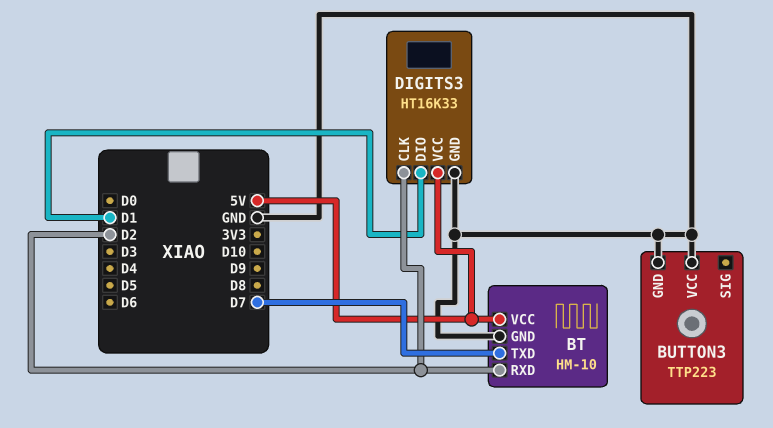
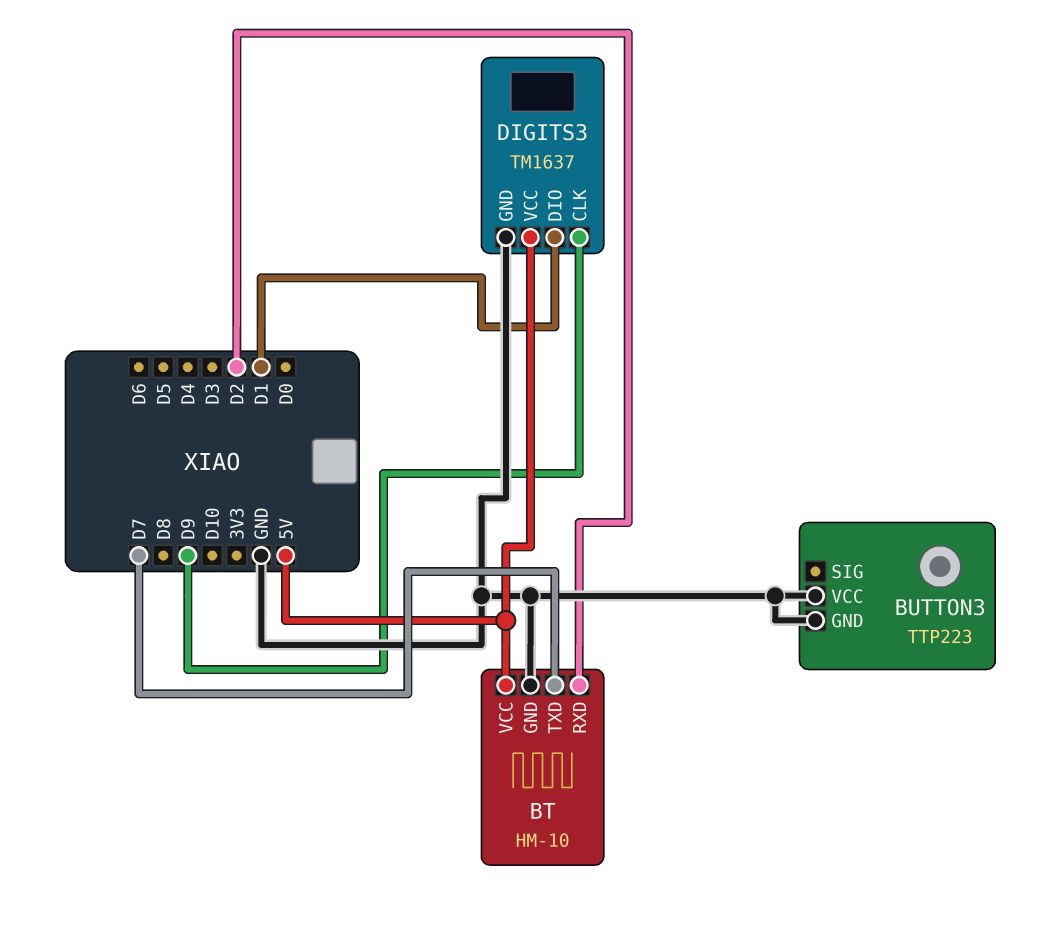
DIGITS3: HT16K33 -> TM1637
DIGITS3 pin CLK: D2 -> D9

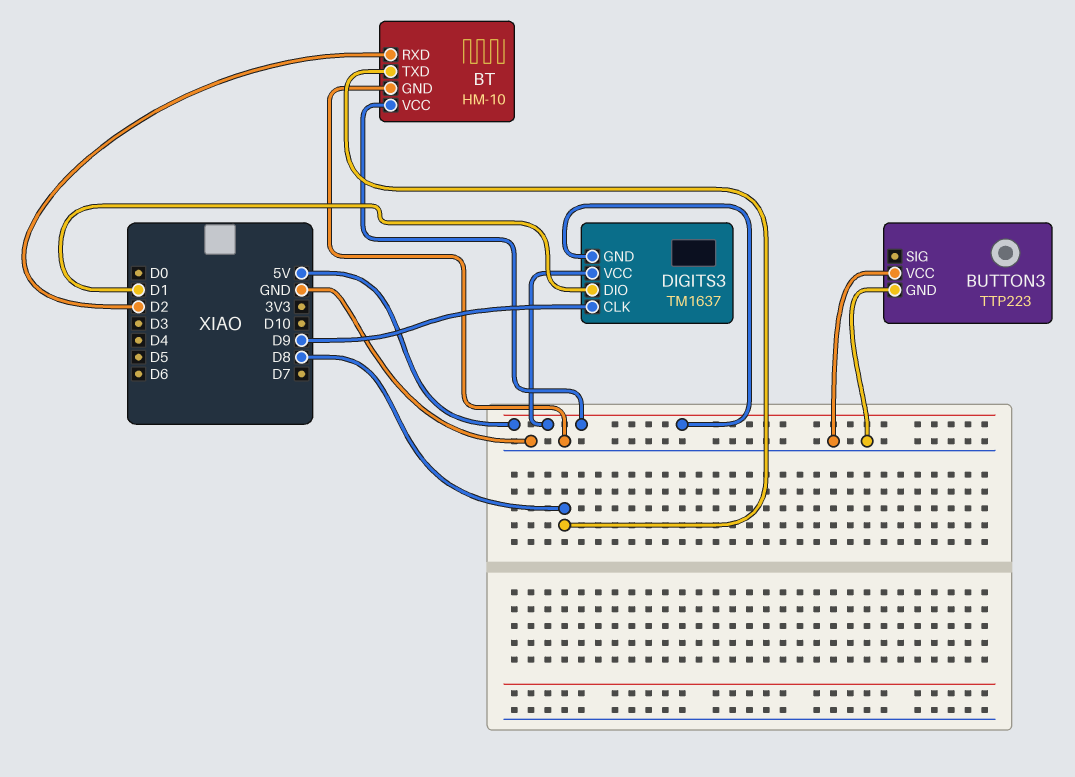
BT pin TXD: D7 -> D8
DIGITS3 pin GND: GND -> 5V

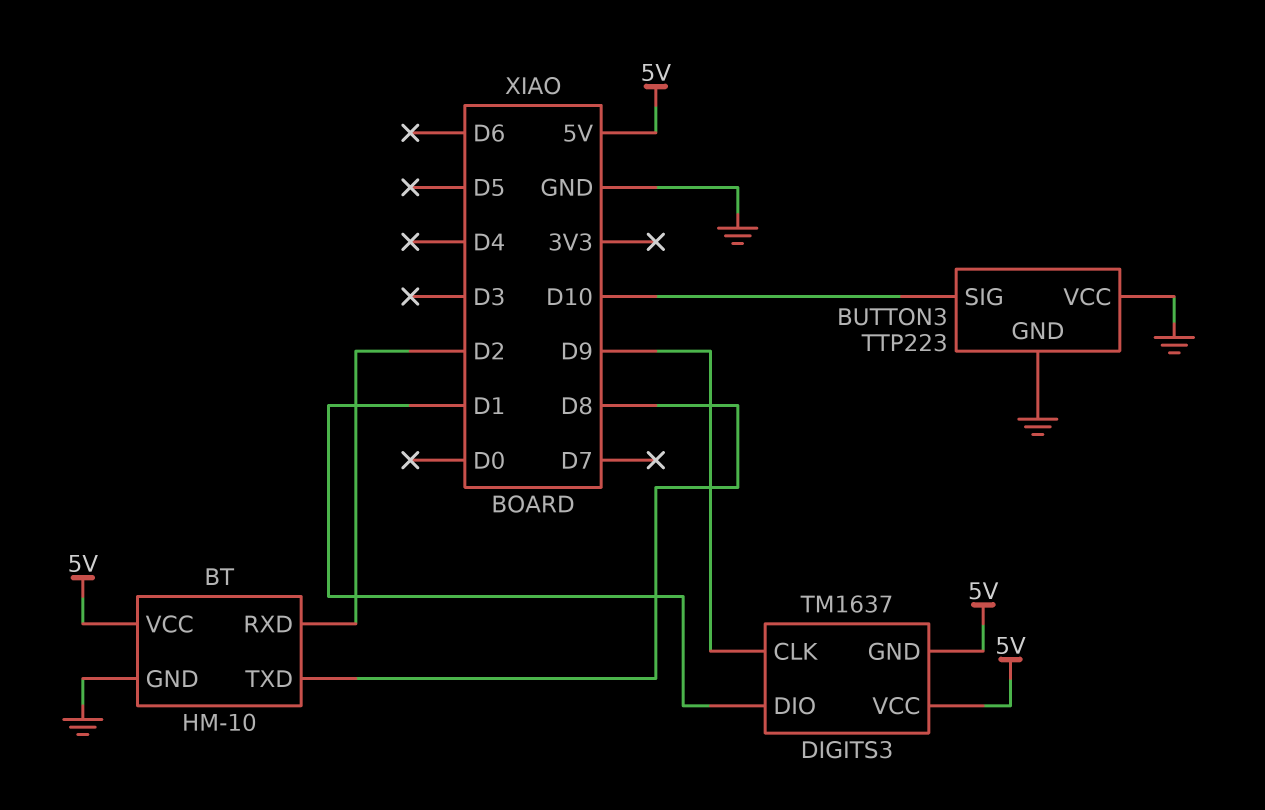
BUTTON3 pin SIG: none -> D10

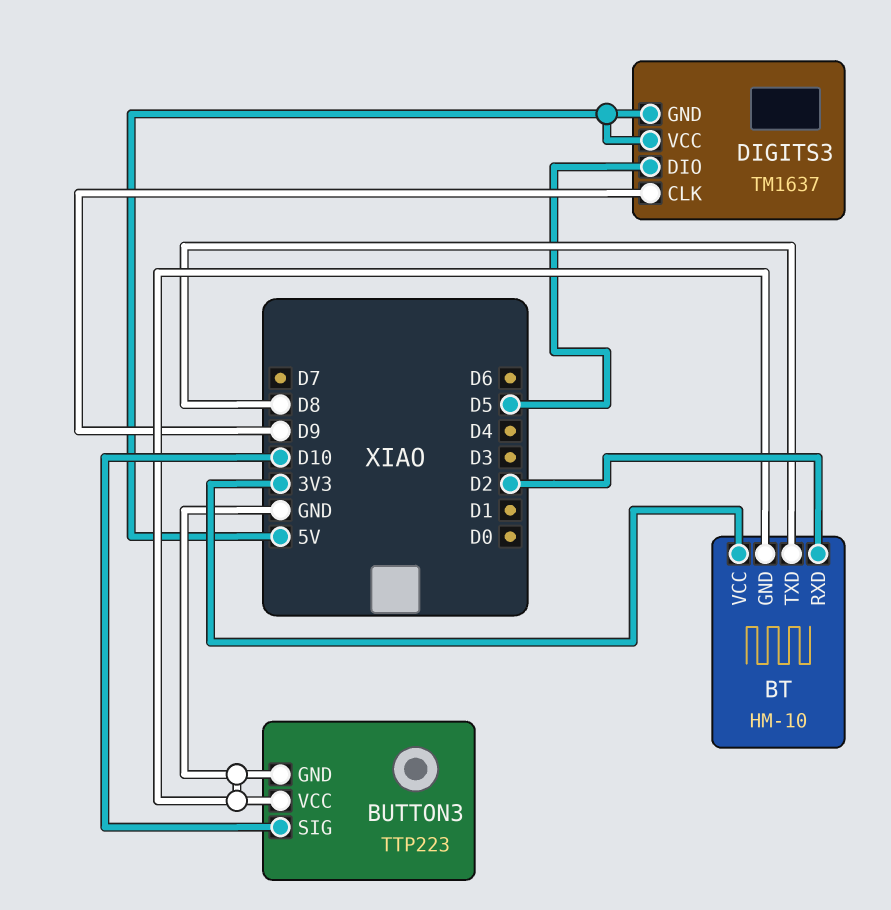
BT pin VCC: 5V -> 3V3
DIGITS3 pin DIO: D1 -> D5

